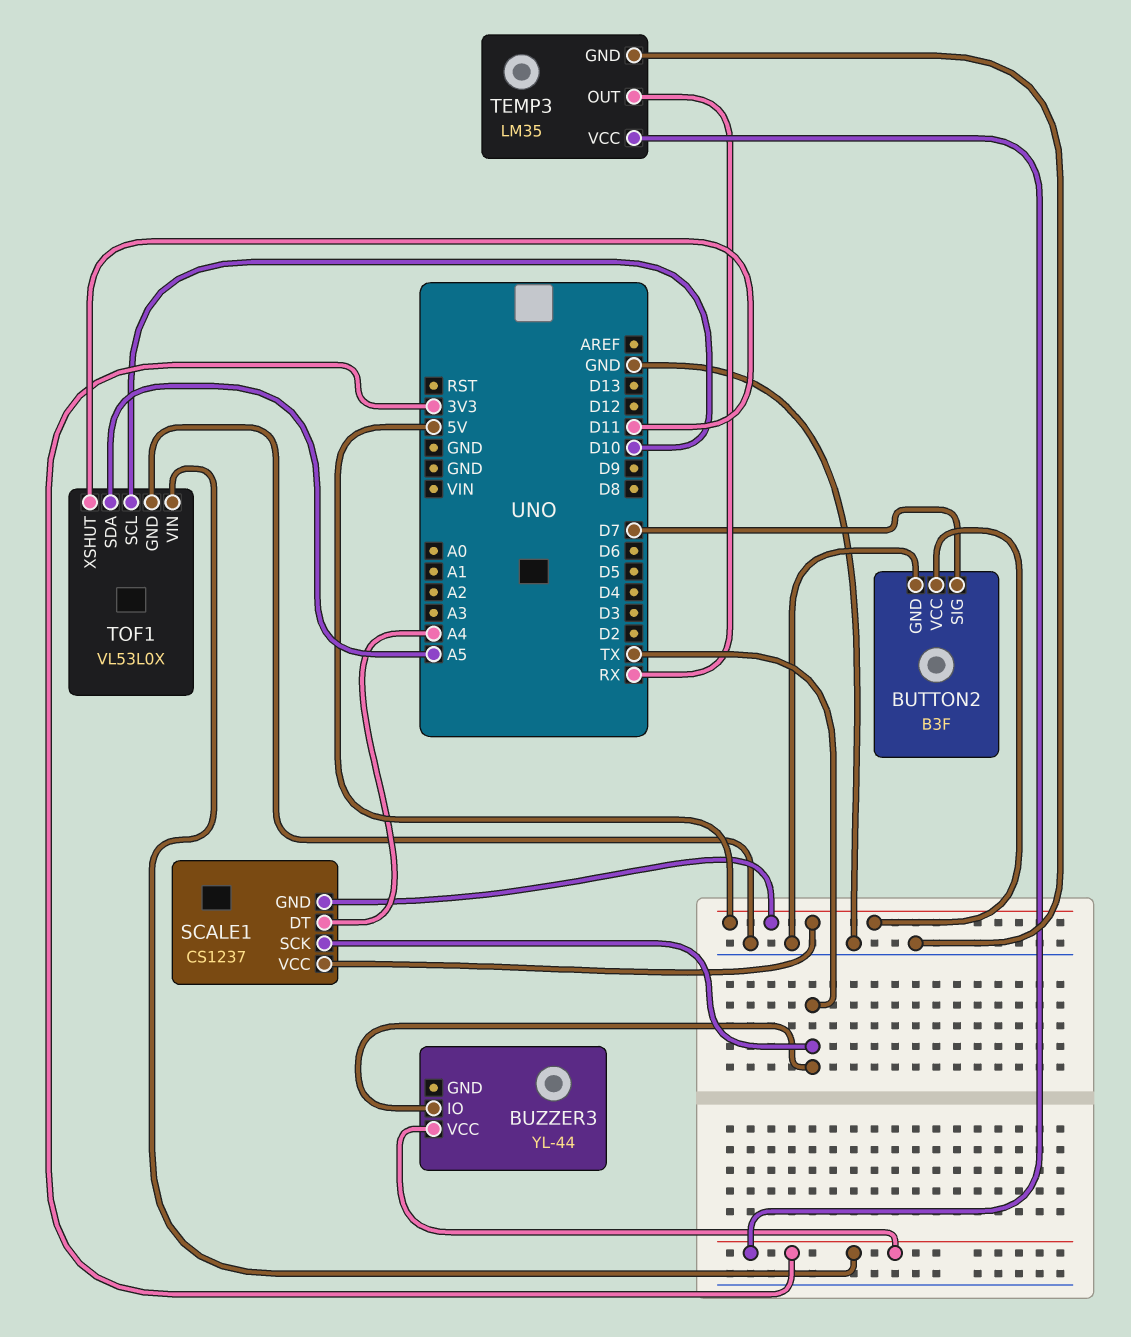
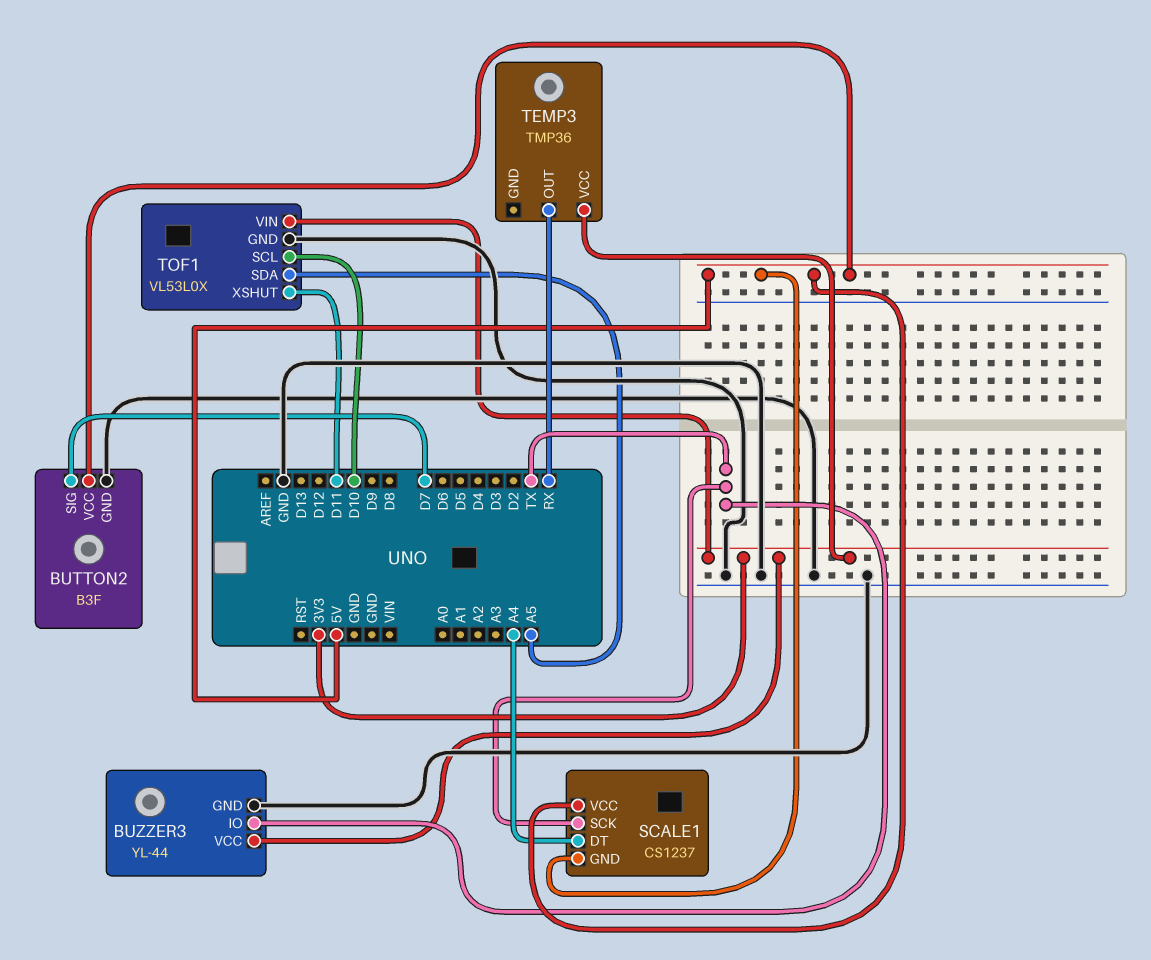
BUZZER3 pin GND: none -> GND
TEMP3: LM35 -> TMP36
TEMP3 pin GND: GND -> none

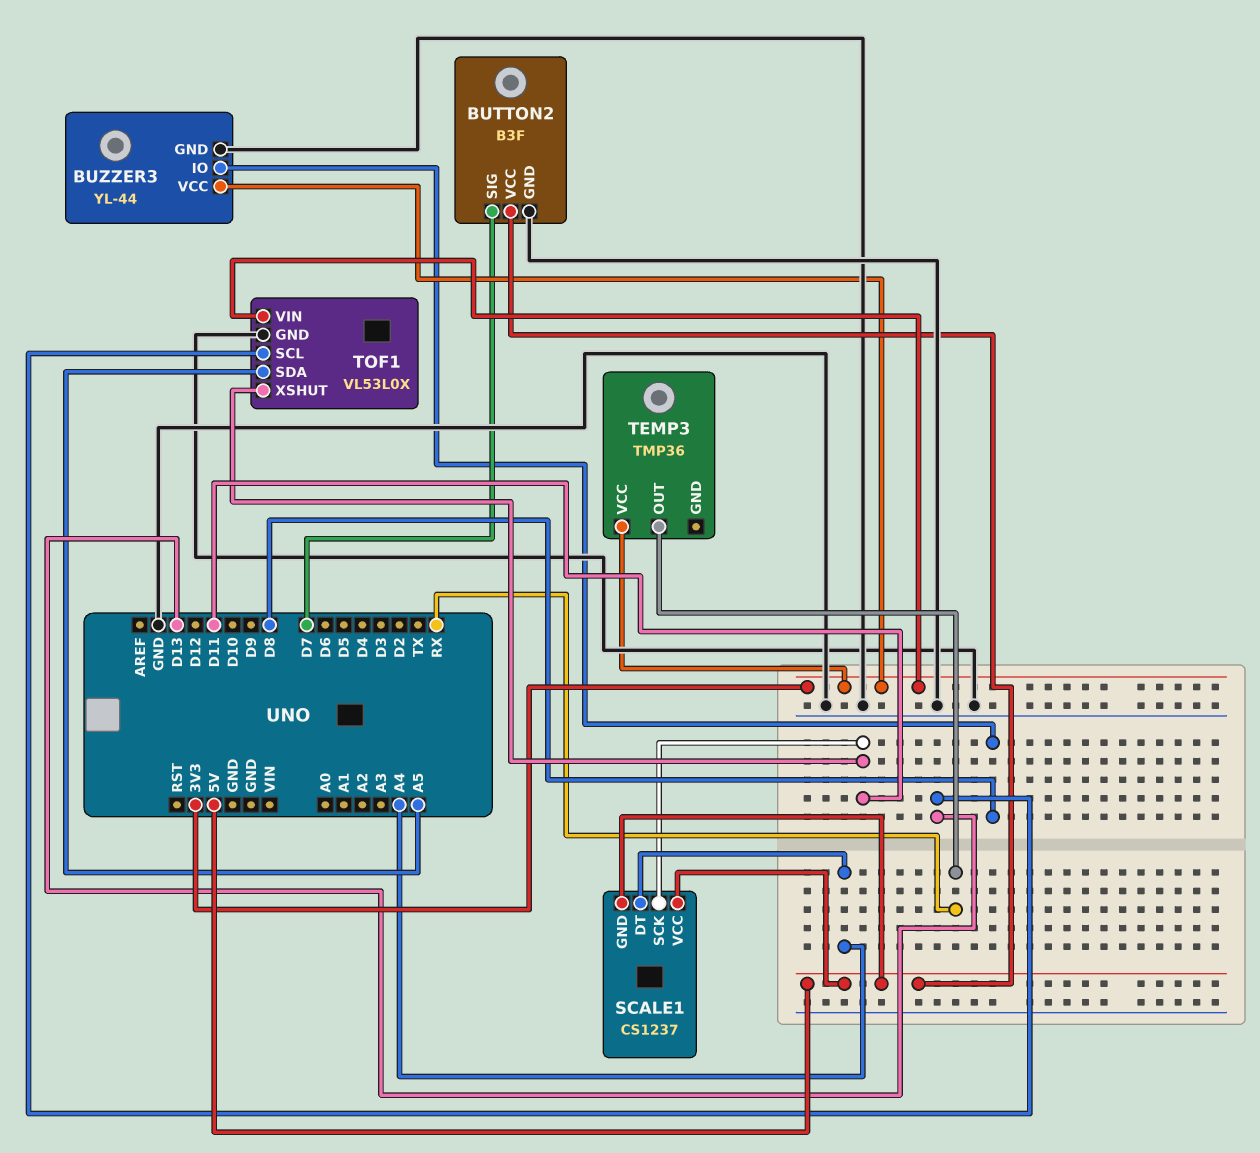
BUZZER3 pin IO: TX -> D8
SCALE1 pin SCK: TX -> D11
TOF1 pin SCL: D10 -> D13

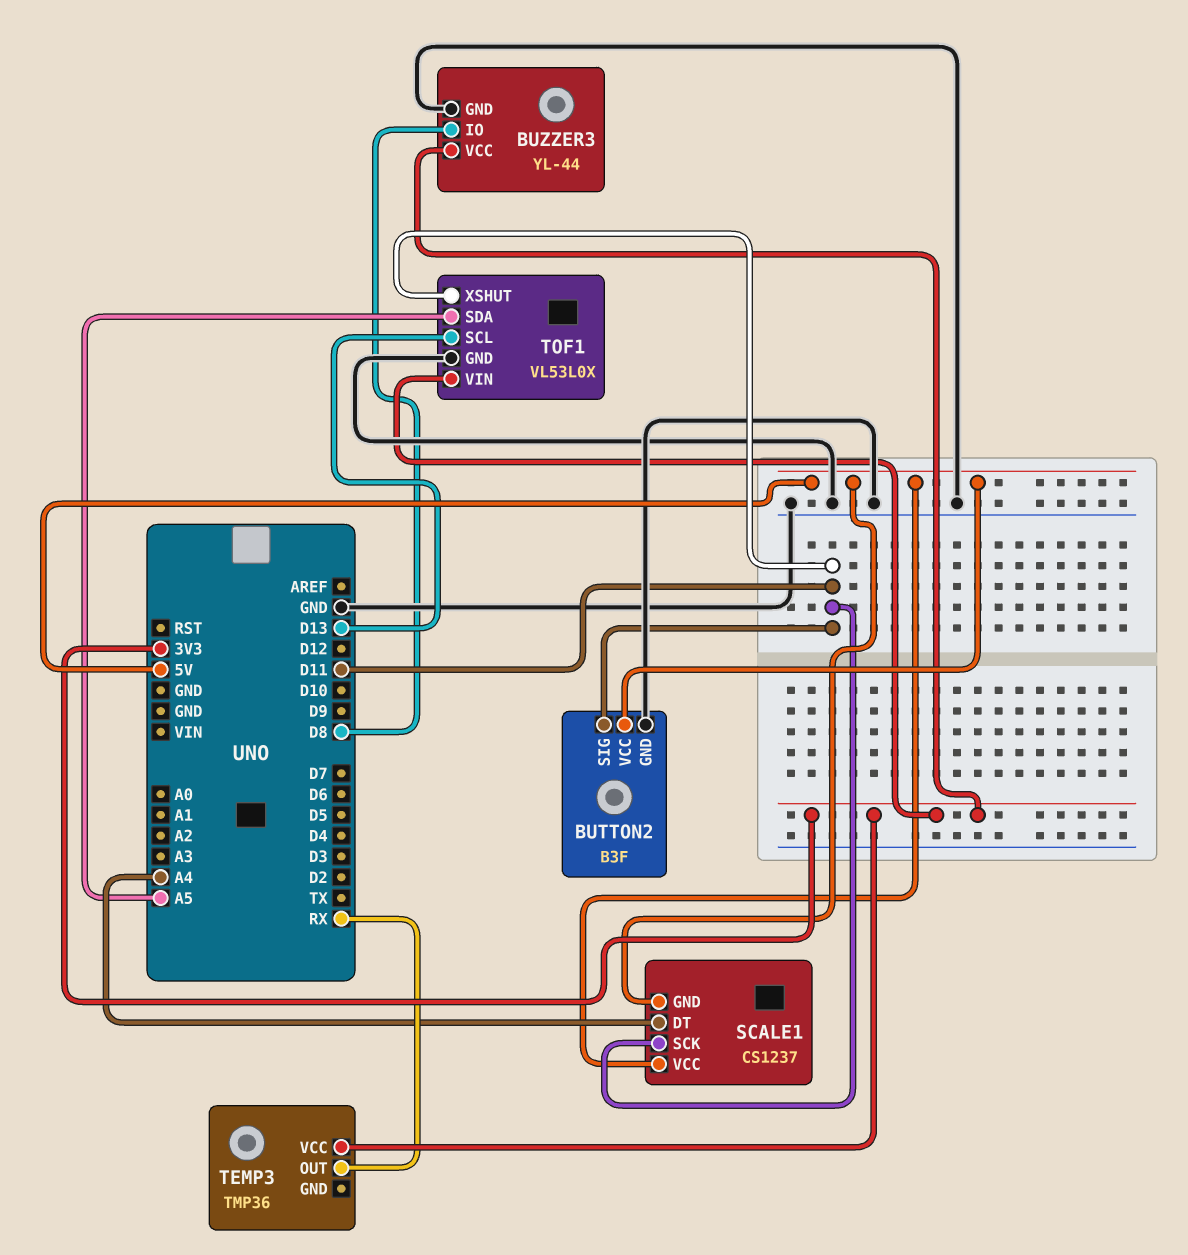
BUTTON2 pin SIG: D7 -> D11

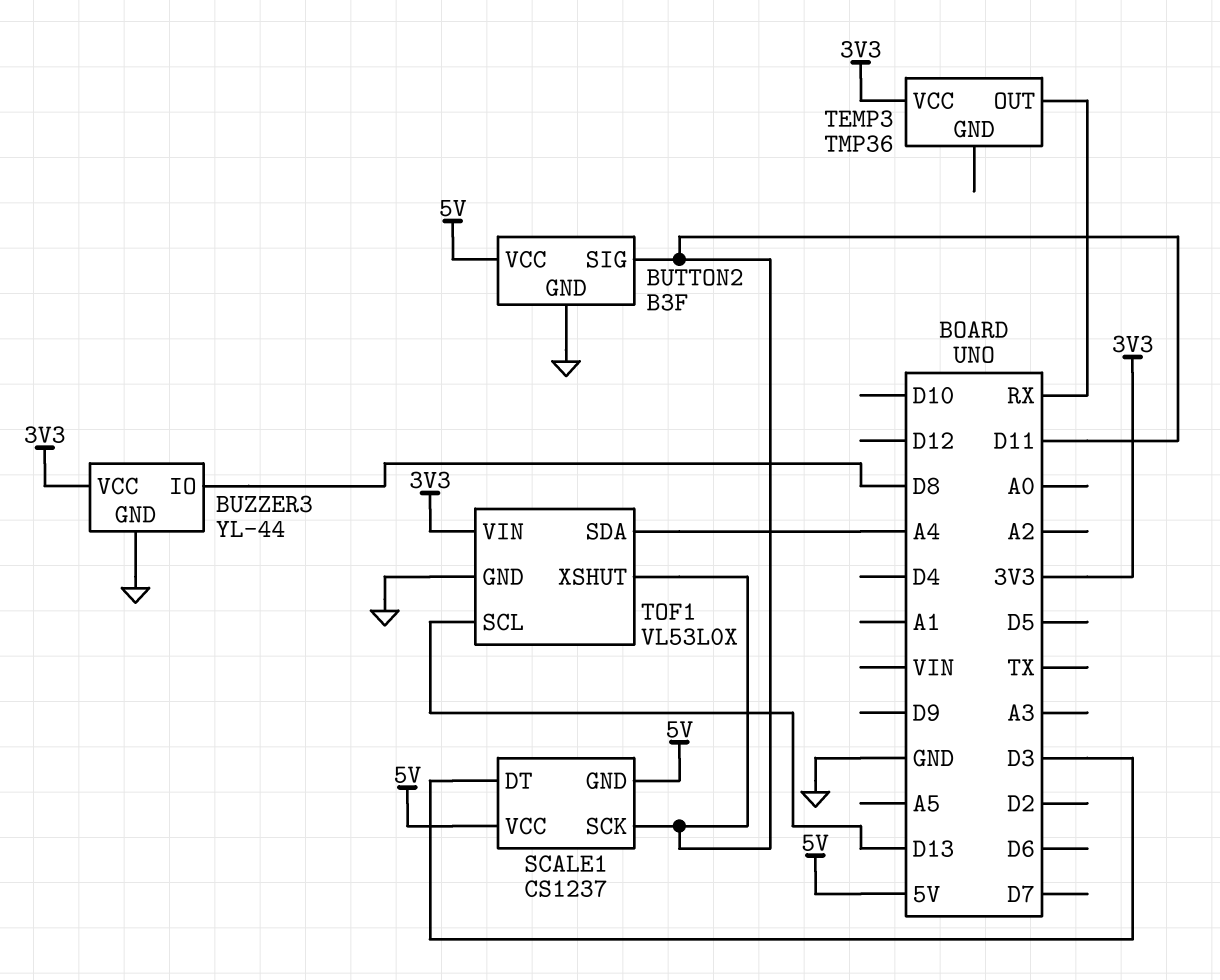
SCALE1 pin DT: A4 -> D3
TOF1 pin SDA: A5 -> A4

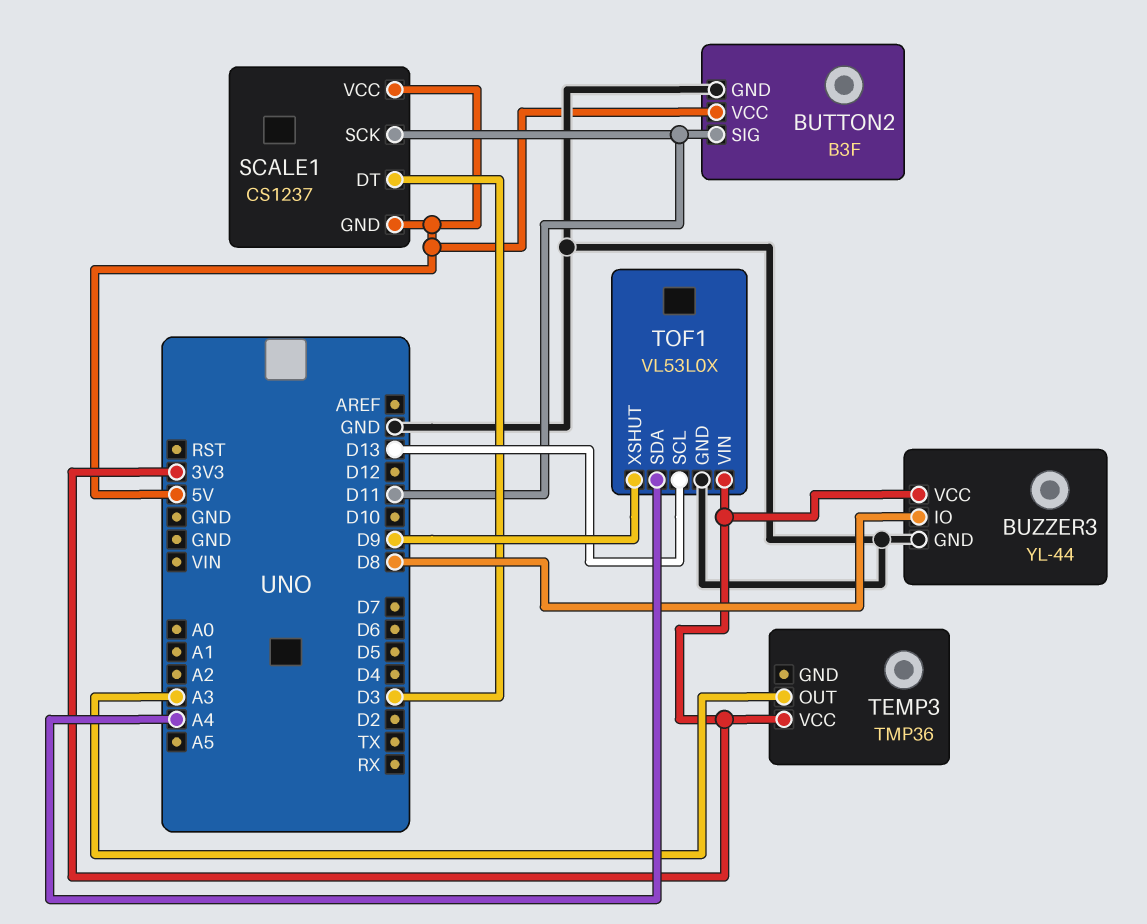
TEMP3 pin OUT: RX -> A3
TOF1 pin XSHUT: D11 -> D9

